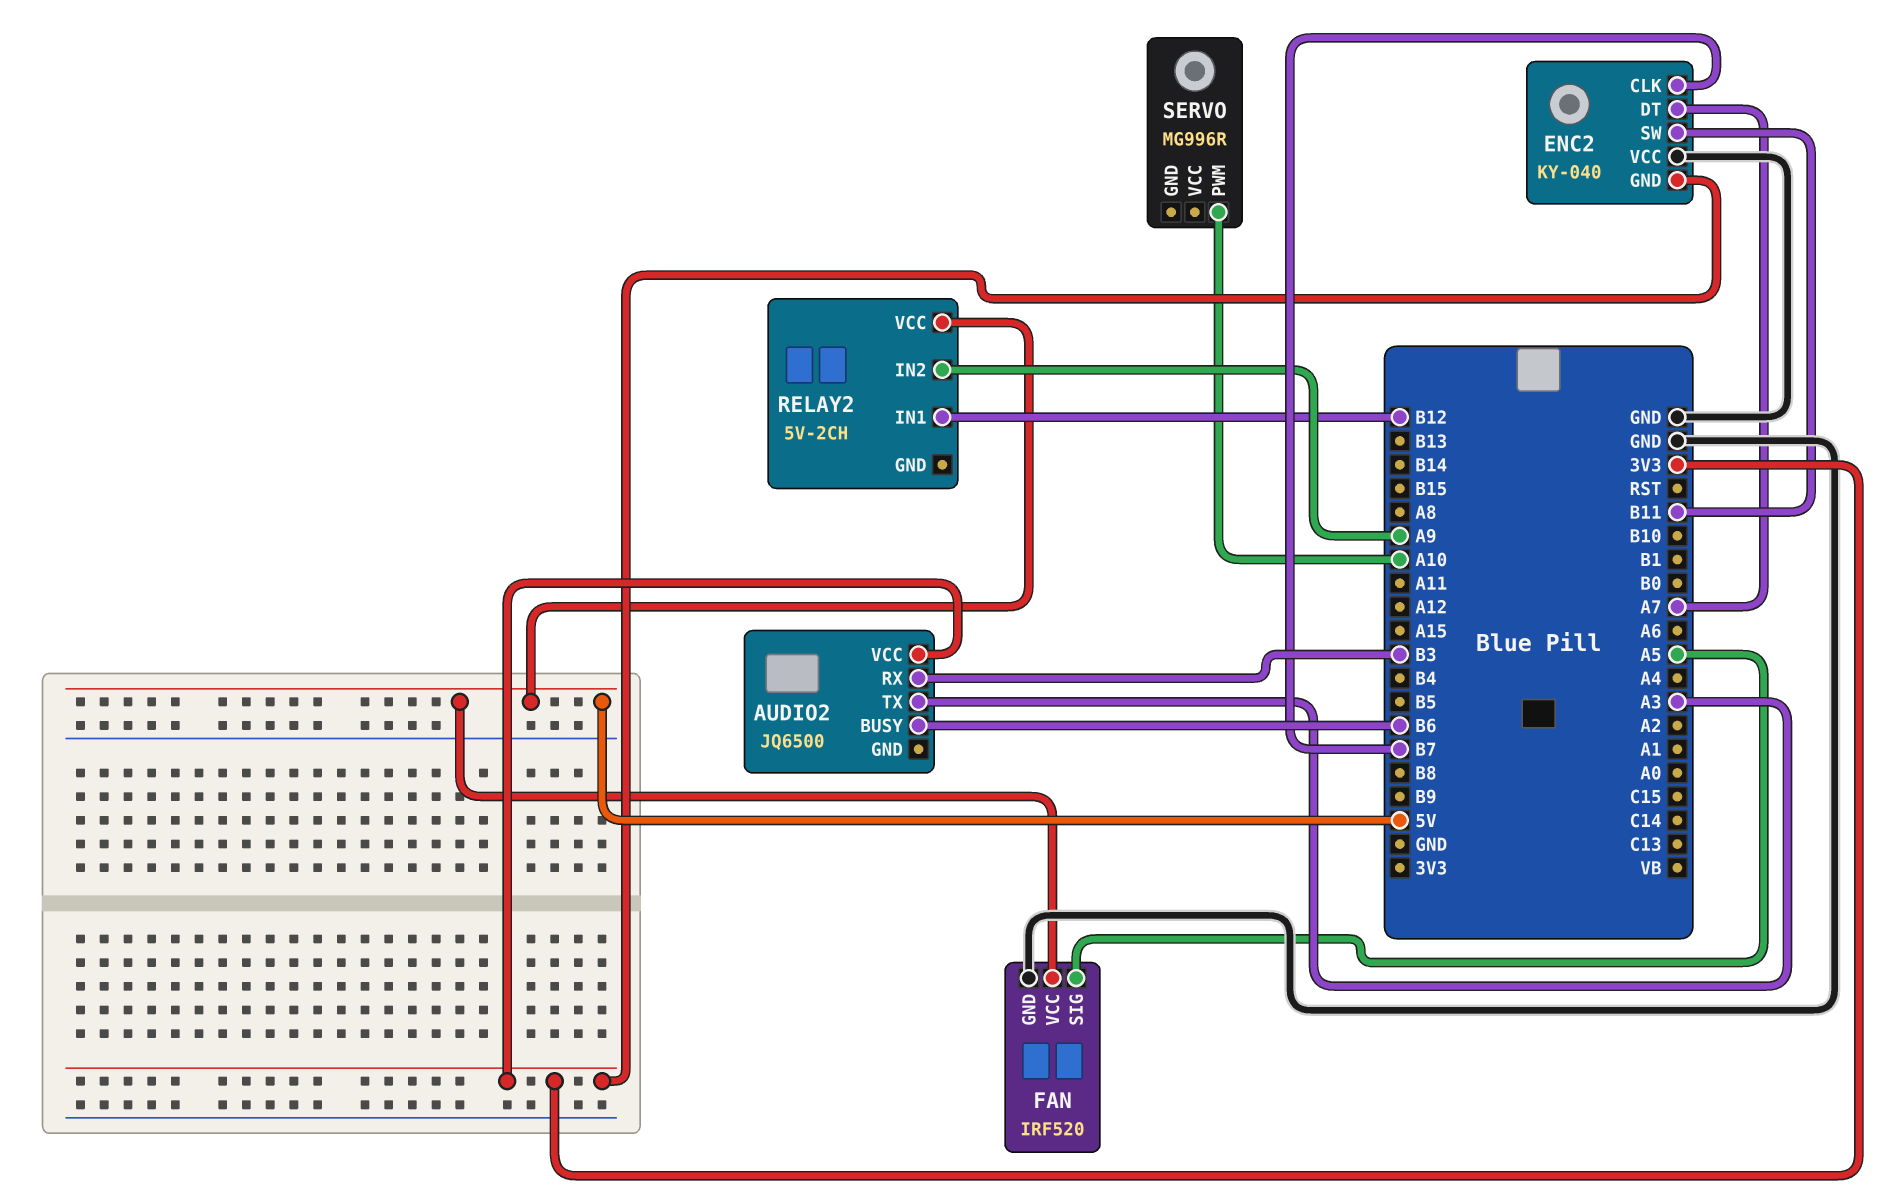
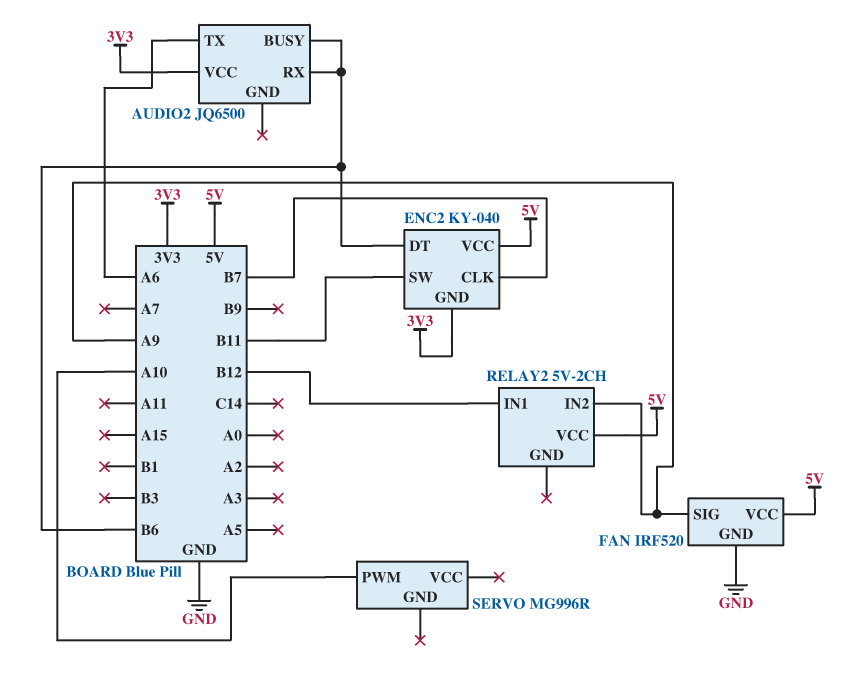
AUDIO2 pin RX: B3 -> B6
AUDIO2 pin TX: A3 -> A6
ENC2 pin DT: A7 -> B6
ENC2 pin VCC: GND -> 5V
FAN pin SIG: A5 -> A9

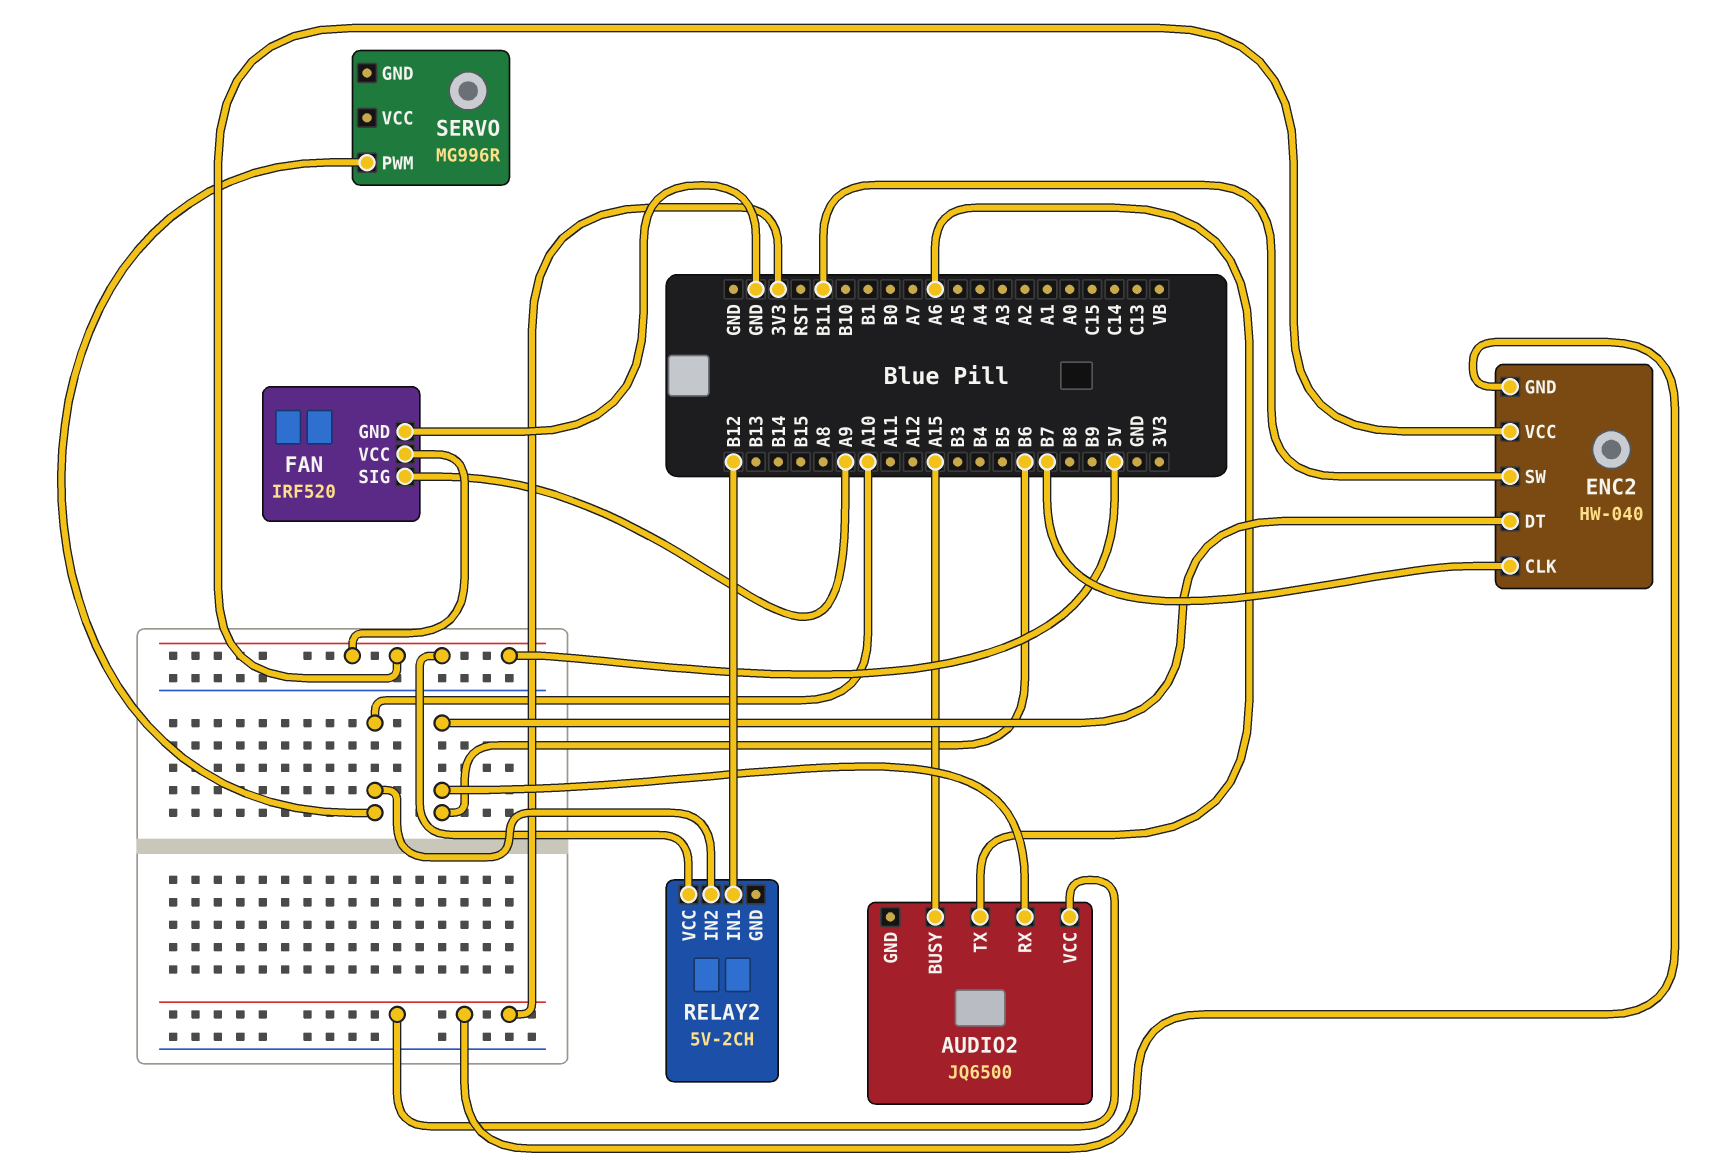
AUDIO2 pin BUSY: B6 -> A15
ENC2: KY-040 -> HW-040
RELAY2 pin IN2: A9 -> A10

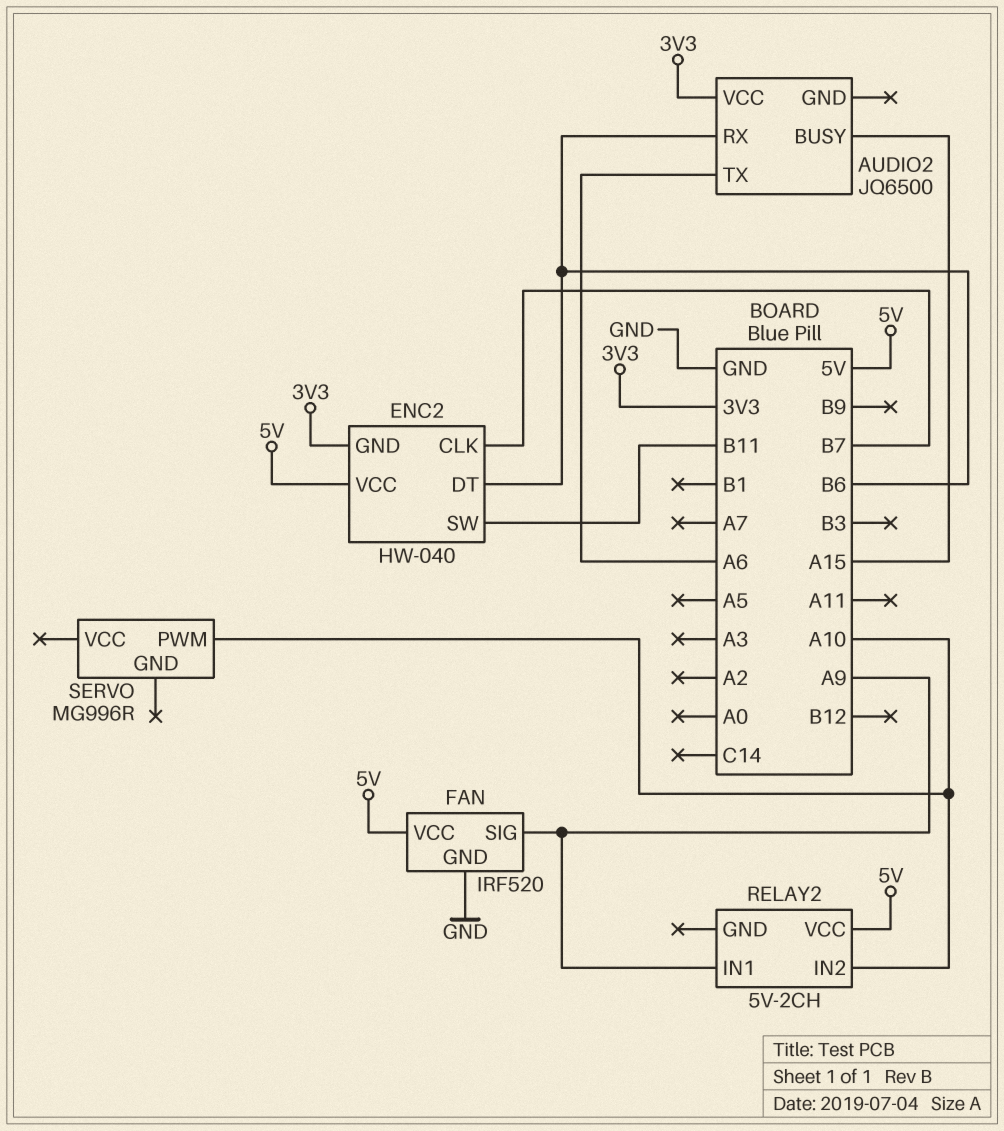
RELAY2 pin IN1: B12 -> A9

